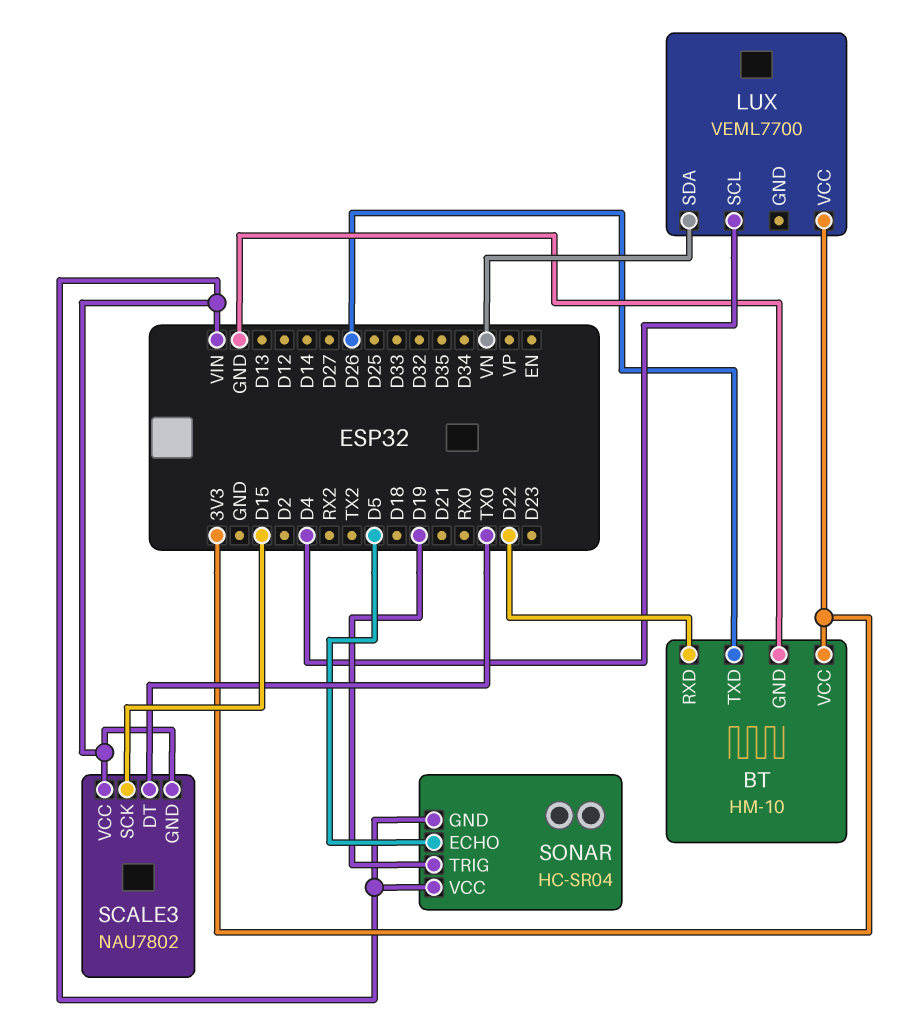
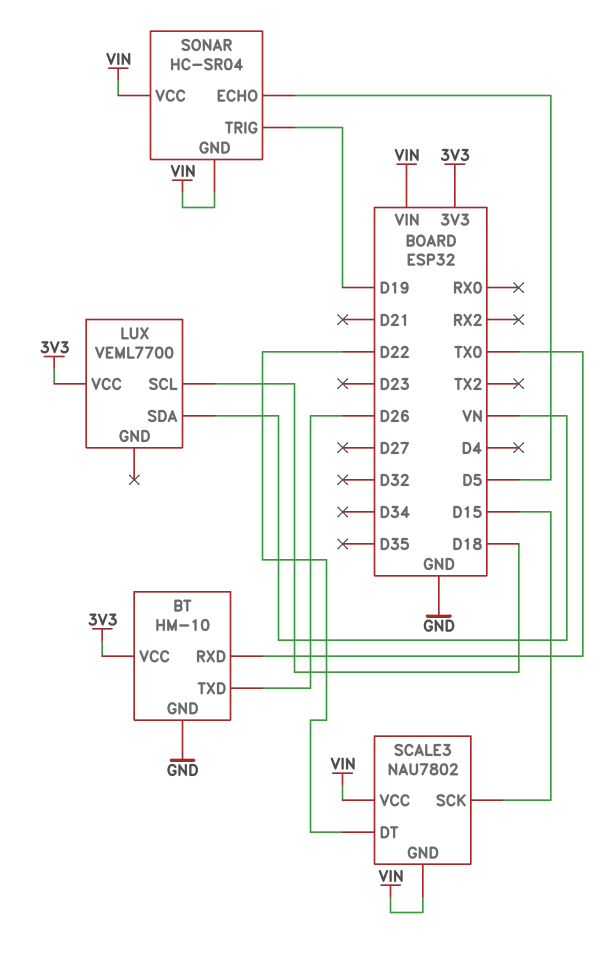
BT pin RXD: D22 -> TX0
LUX pin SCL: D4 -> D18
SCALE3 pin DT: TX0 -> D22

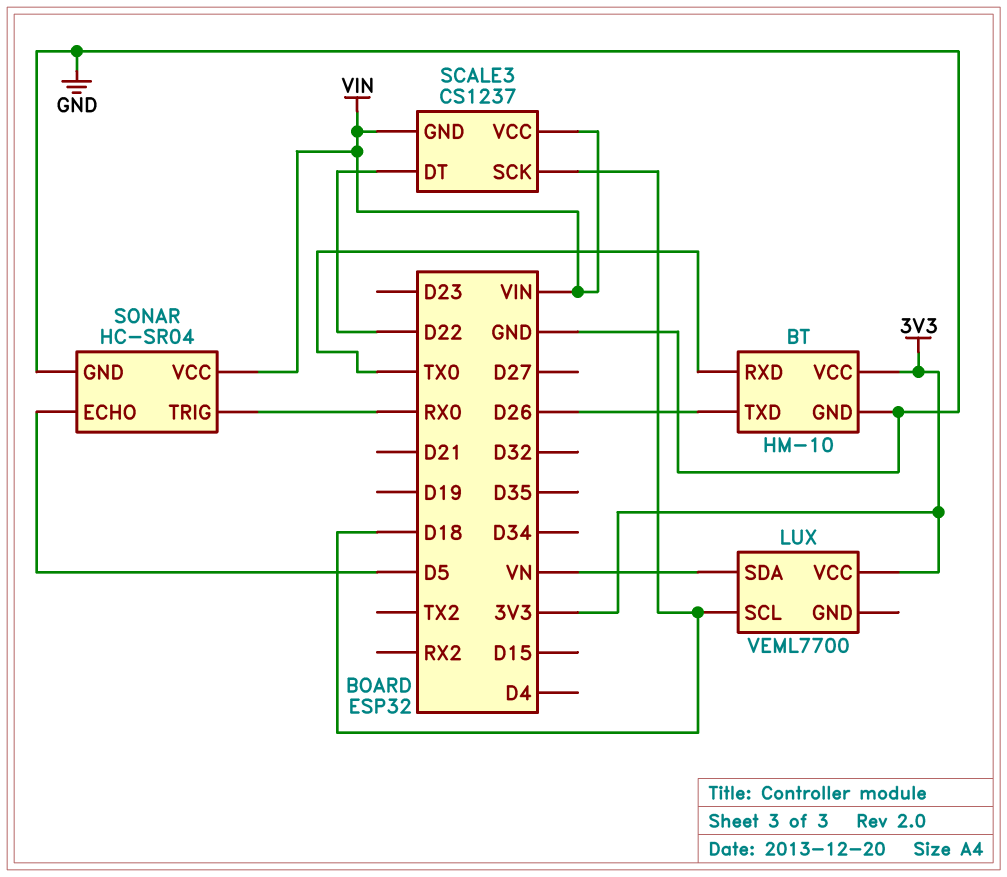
SCALE3: NAU7802 -> CS1237
SCALE3 pin SCK: D15 -> D18
SONAR pin GND: VIN -> GND
SONAR pin TRIG: D19 -> RX0

